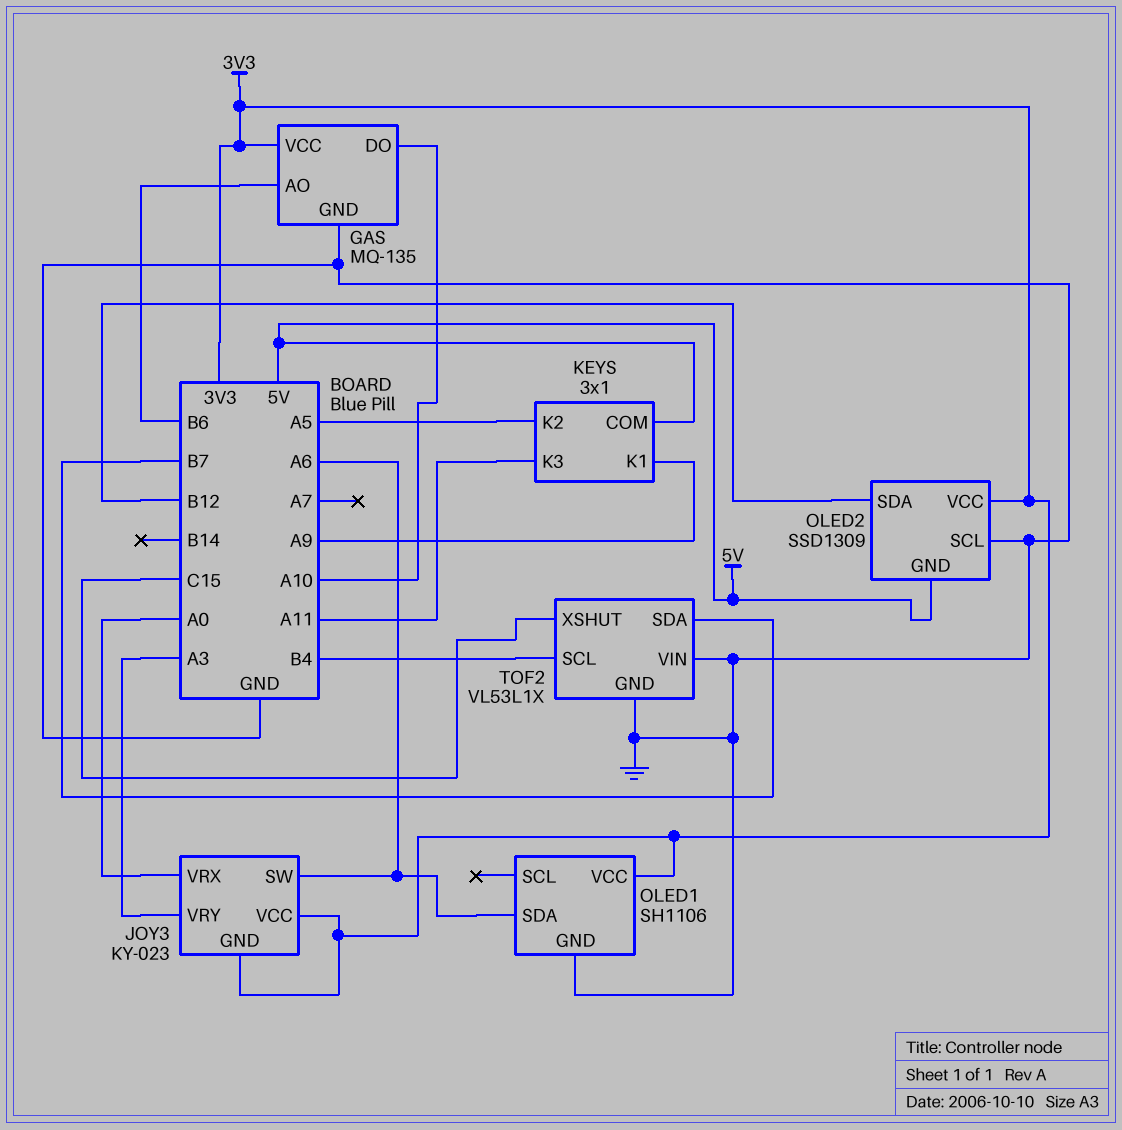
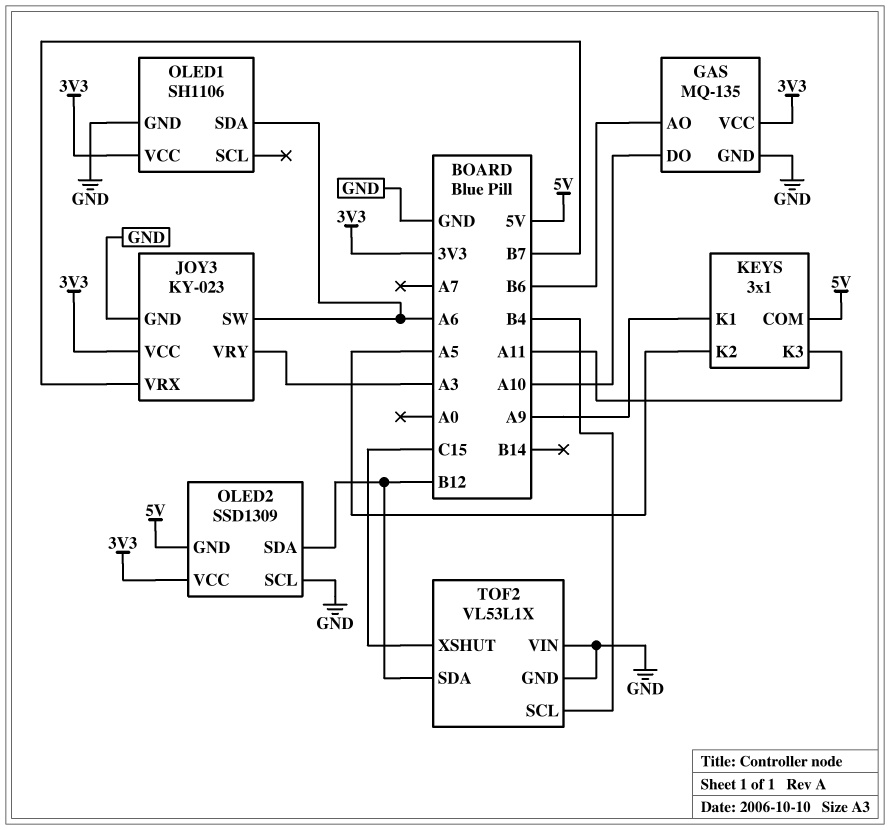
JOY3 pin GND: 3V3 -> GND
JOY3 pin VRX: A0 -> B7
TOF2 pin SDA: B7 -> B12

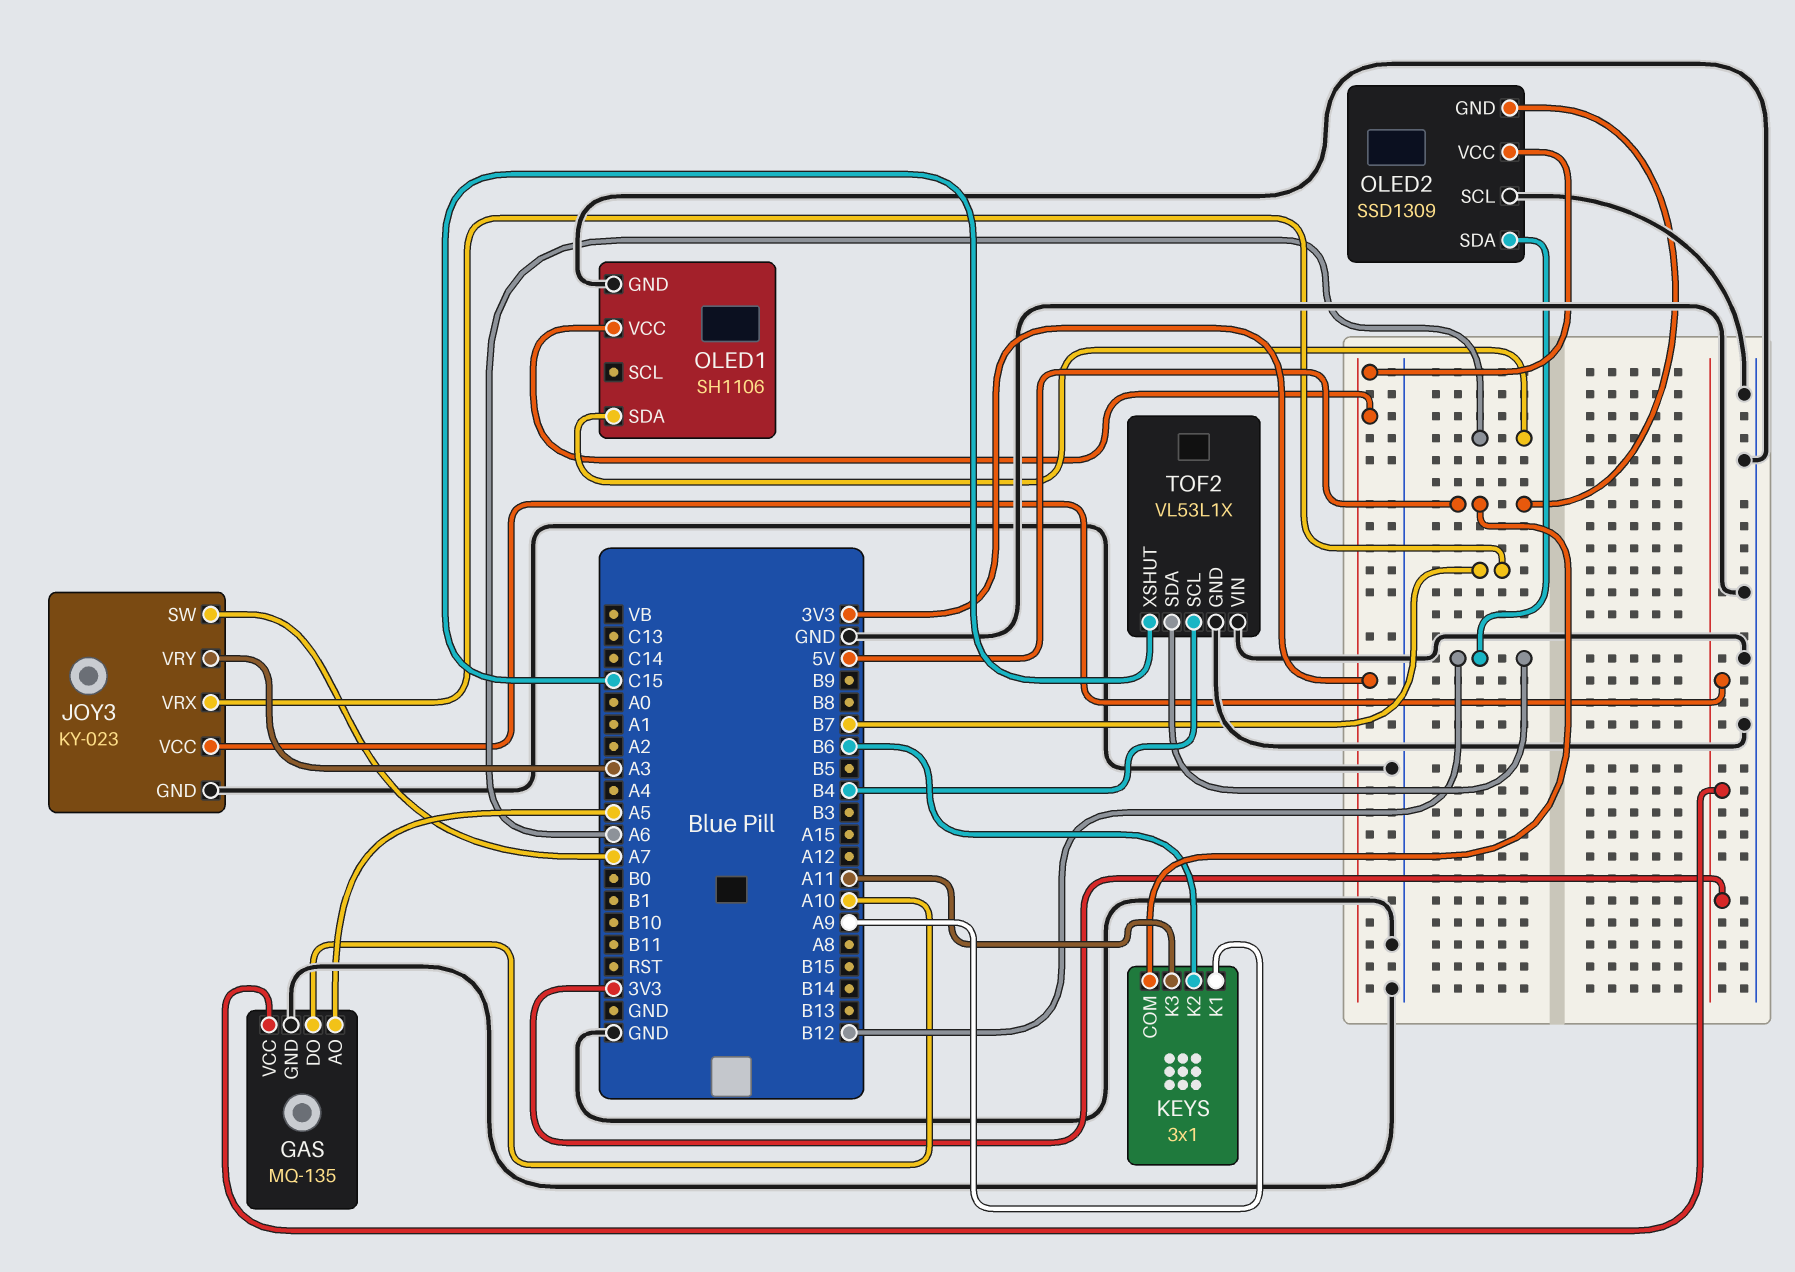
GAS pin AO: B6 -> A5
JOY3 pin SW: A6 -> A7
KEYS pin K2: A5 -> B6

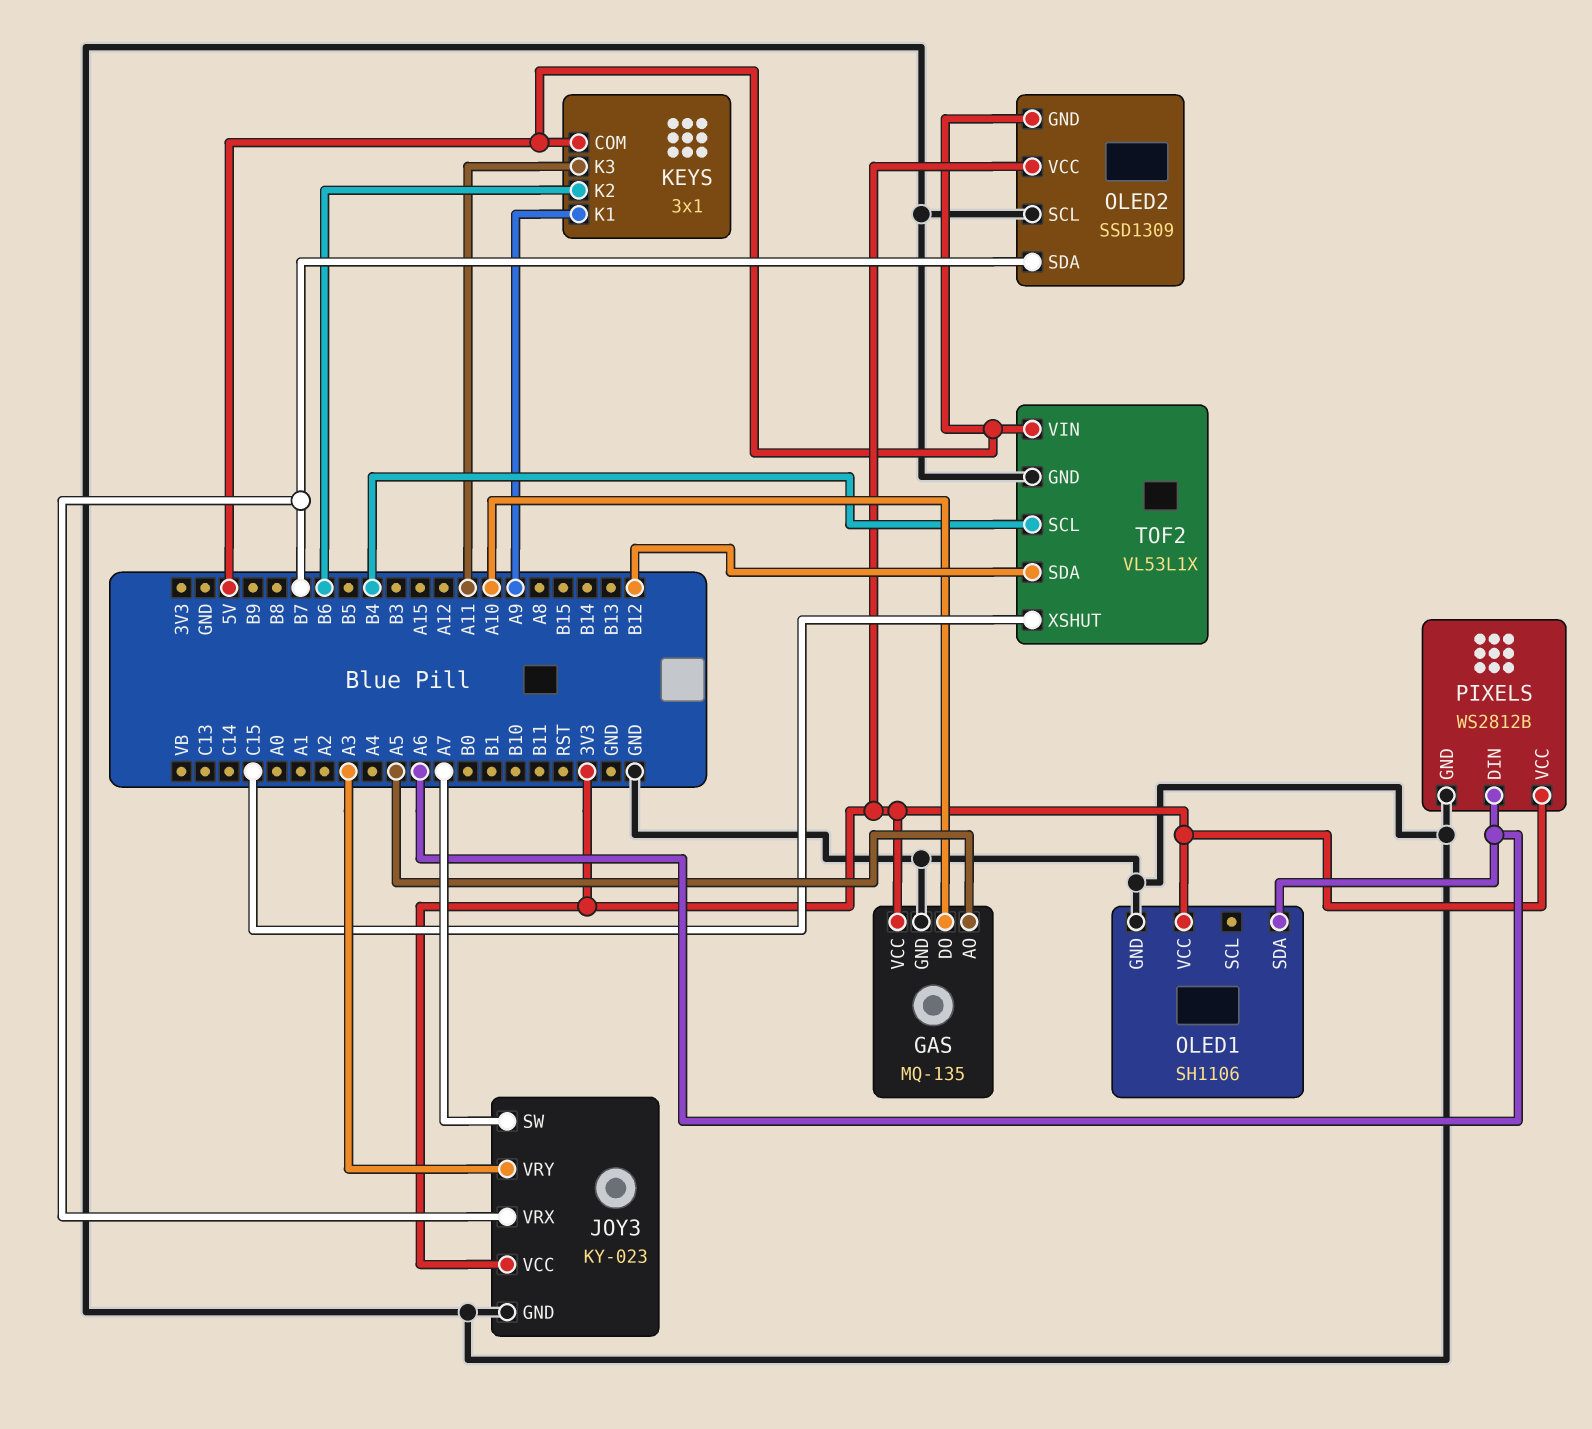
OLED2 pin SDA: B12 -> B7
PIXELS: none -> WS2812B
PIXELS pin DIN: none -> A6
PIXELS pin GND: none -> GND
PIXELS pin VCC: none -> 3V3
TOF2 pin VIN: GND -> 5V

